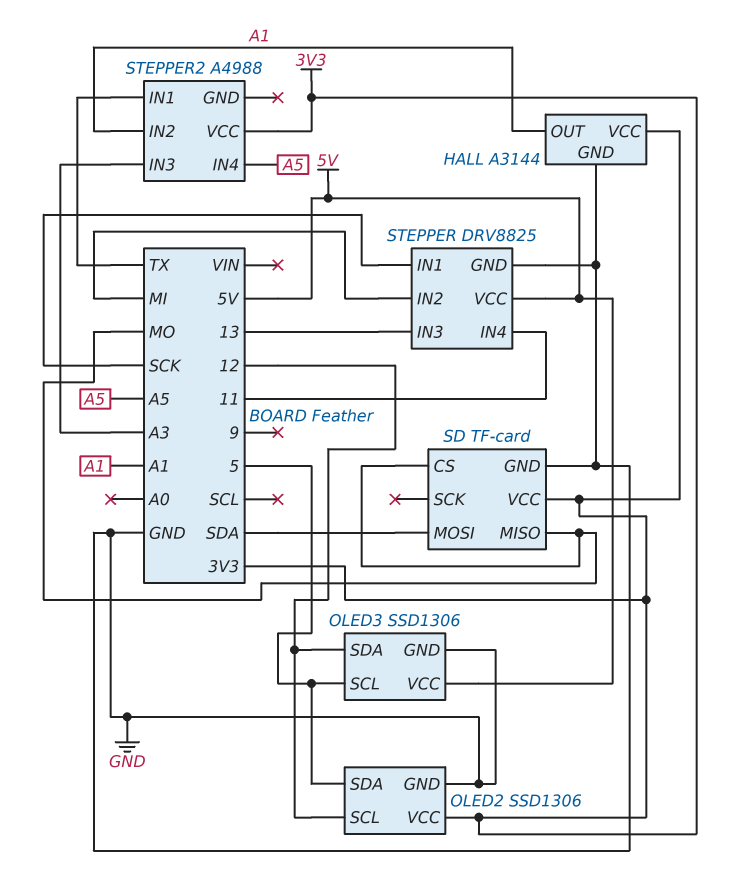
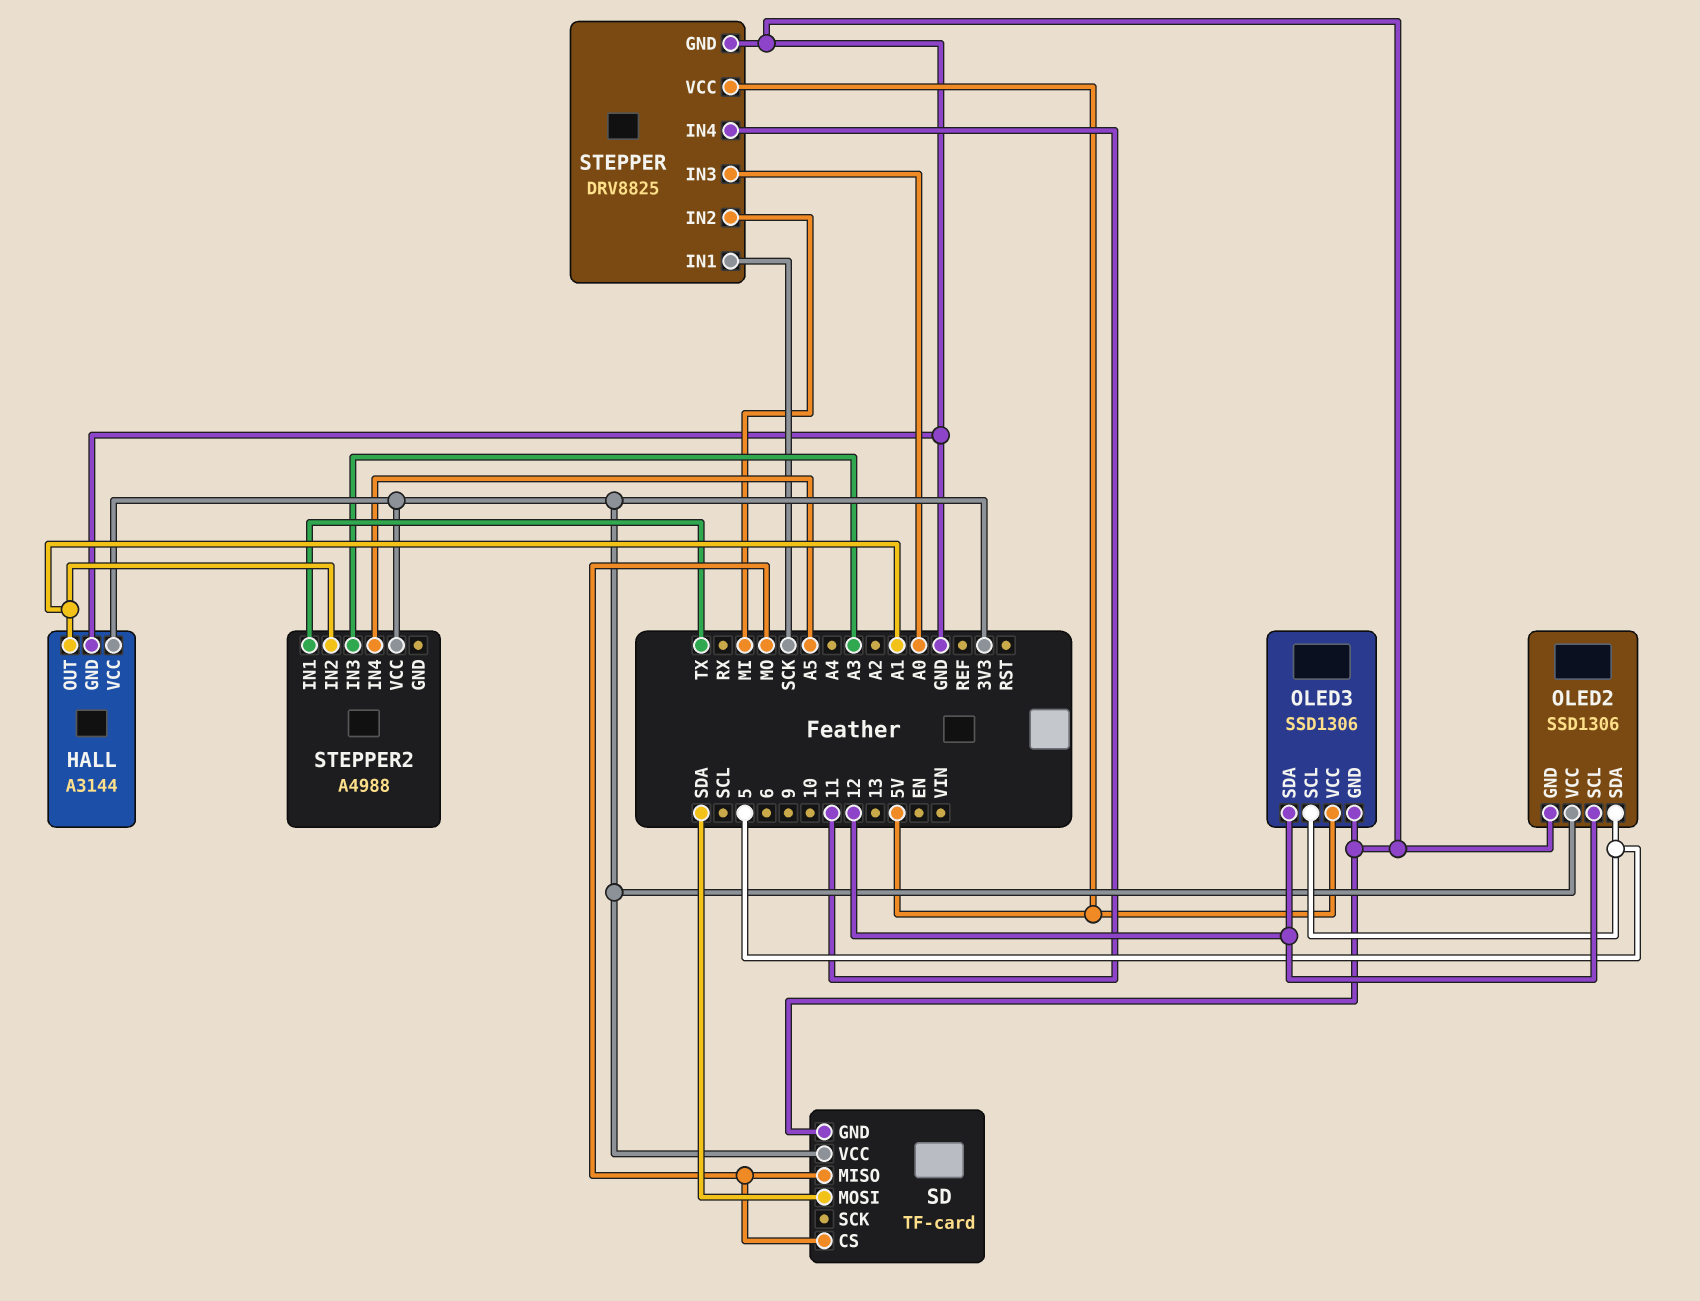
STEPPER pin IN3: 13 -> A0

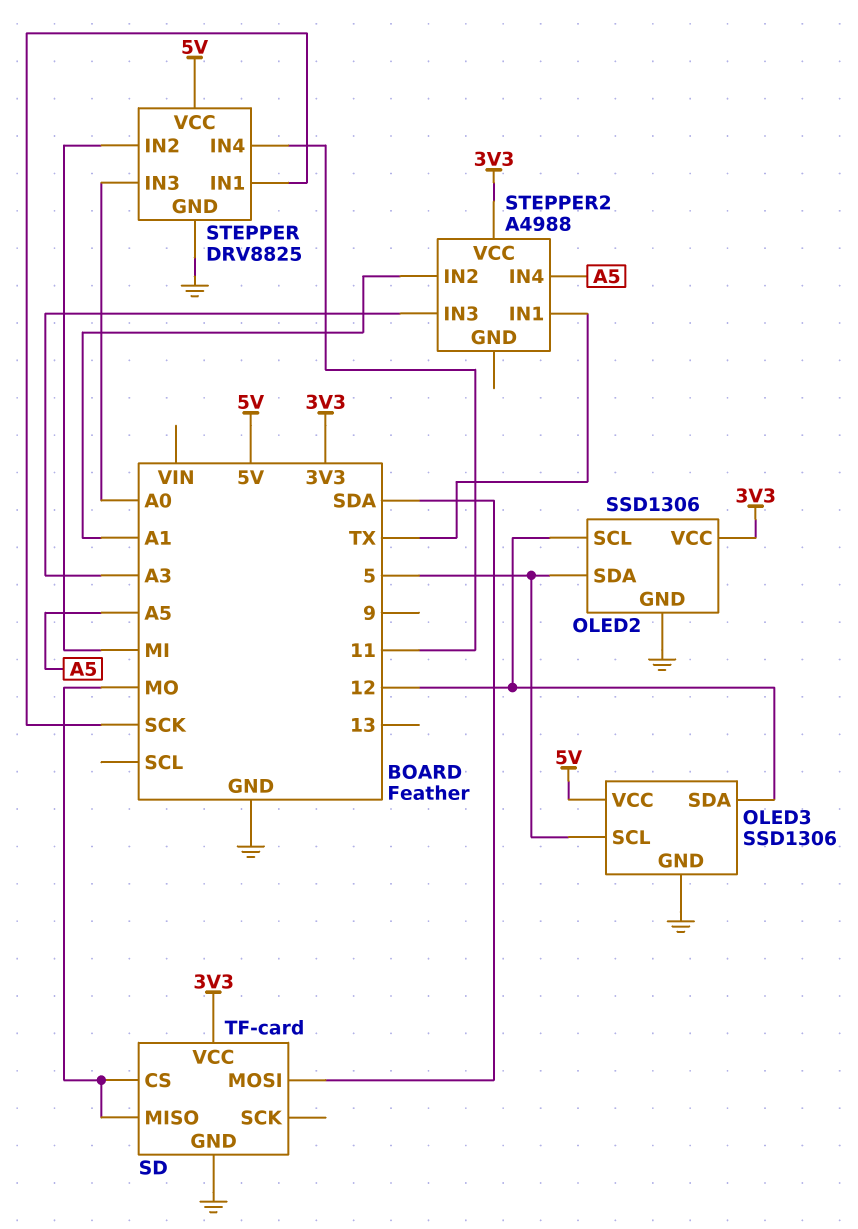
HALL: A3144 -> none
HALL pin GND: GND -> none
HALL pin OUT: A1 -> none
HALL pin VCC: 3V3 -> none

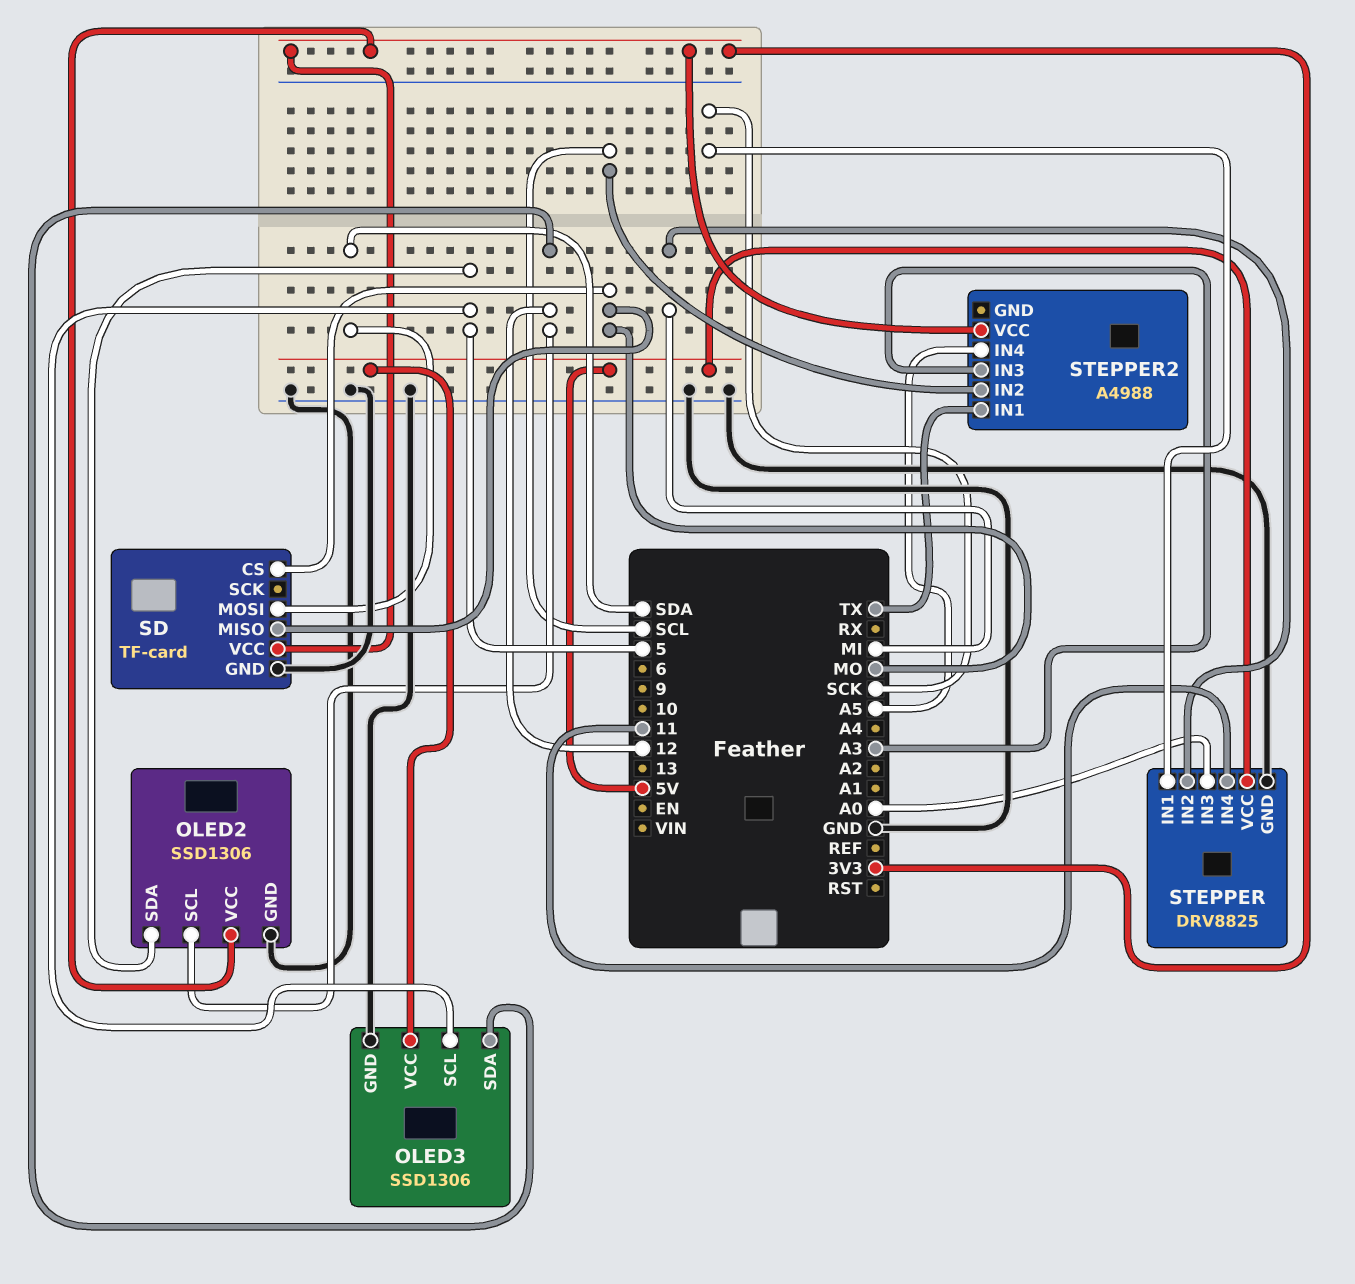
STEPPER2 pin IN2: A1 -> SCL

